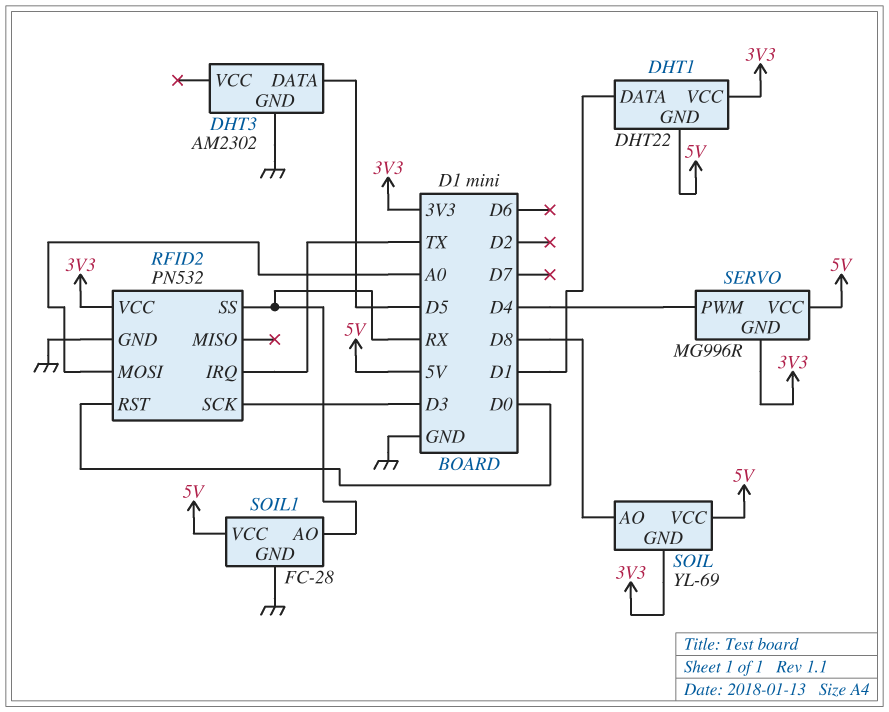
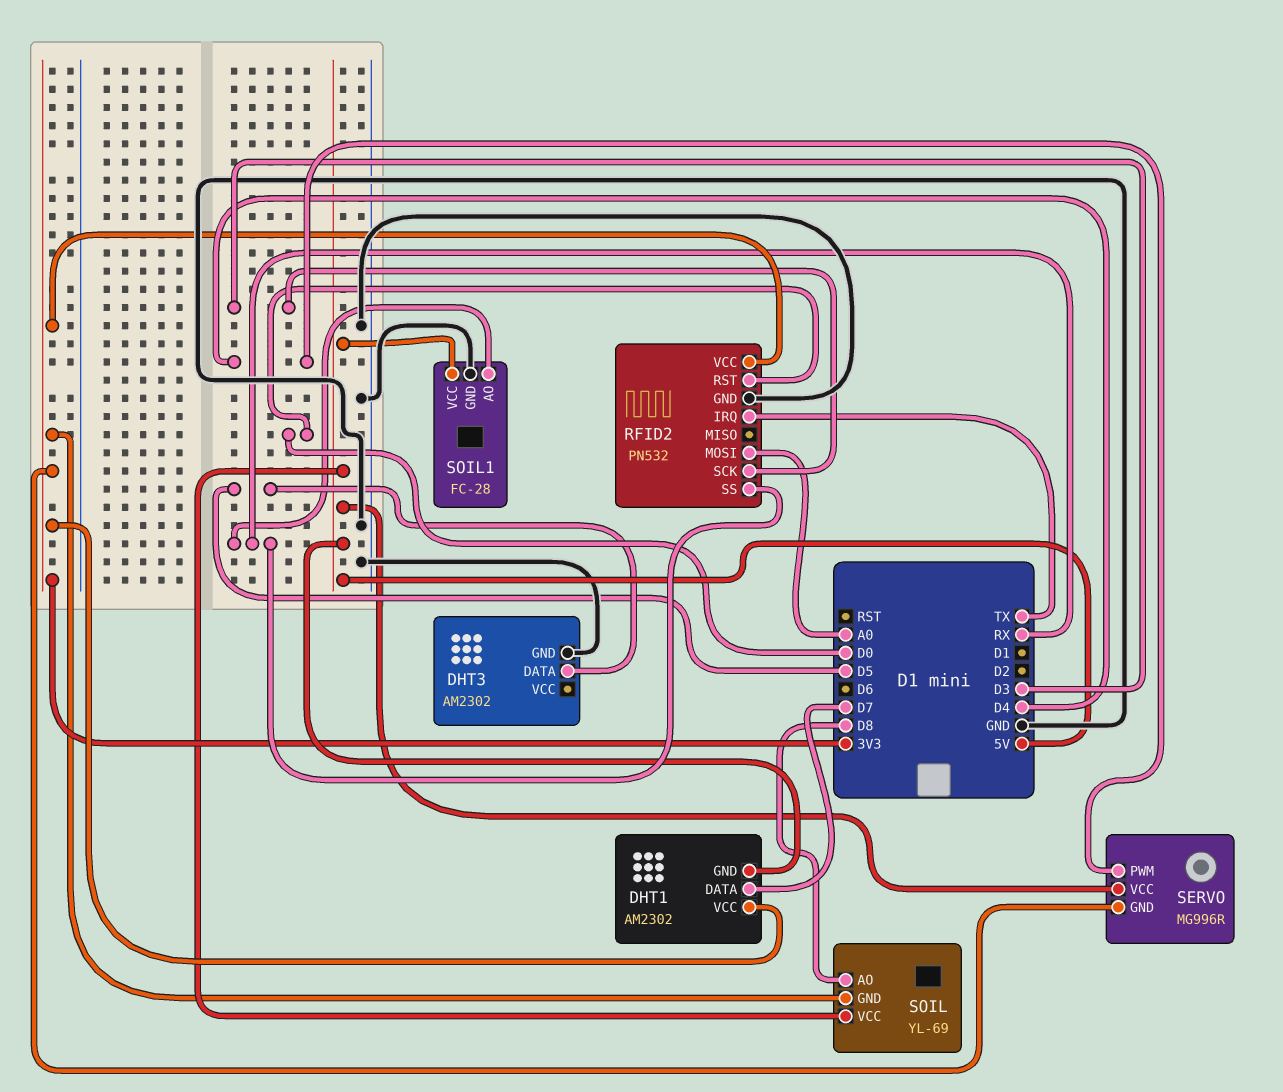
DHT1: DHT22 -> AM2302
DHT1 pin DATA: D1 -> D7

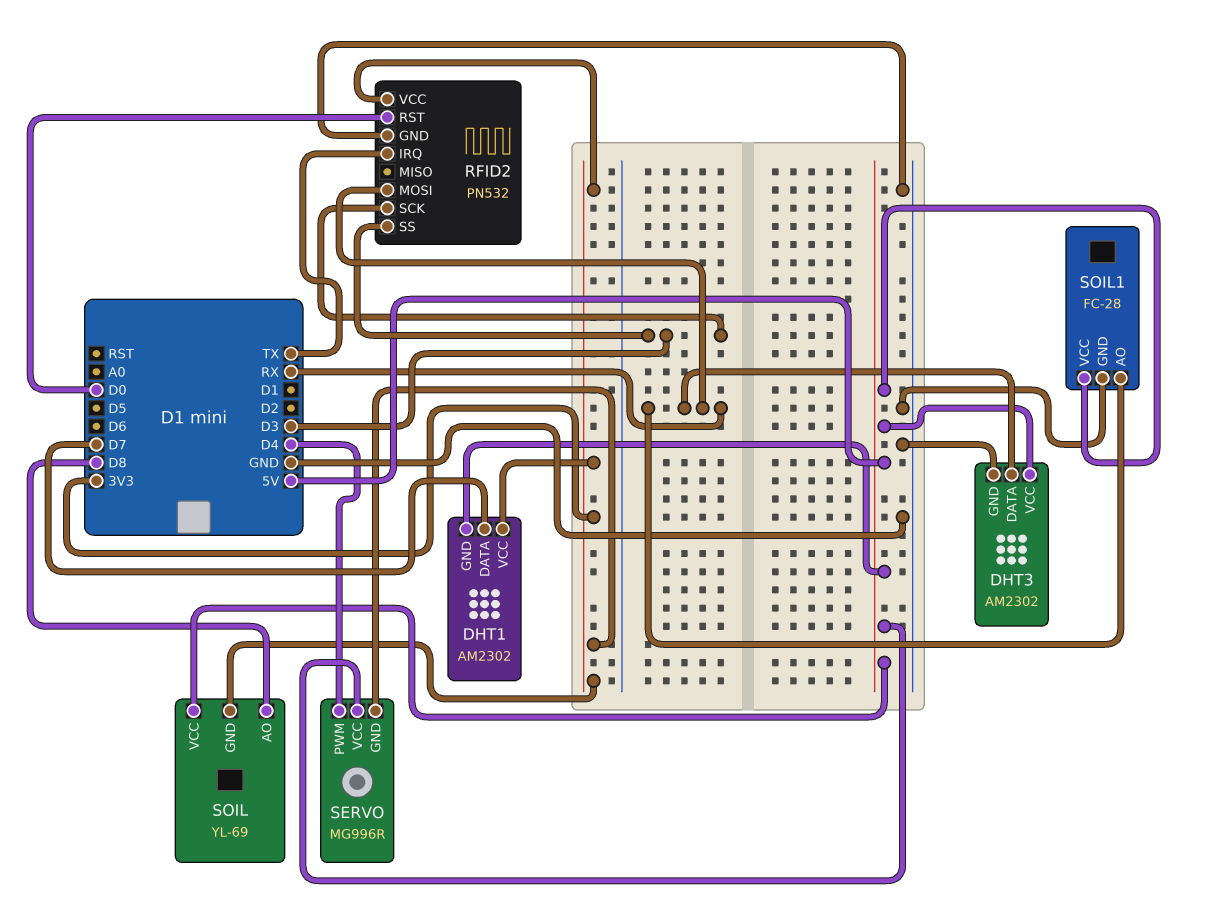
DHT3 pin DATA: D5 -> RX
DHT3 pin VCC: none -> 5V
RFID2 pin MOSI: A0 -> RX
RFID2 pin SS: RX -> D3

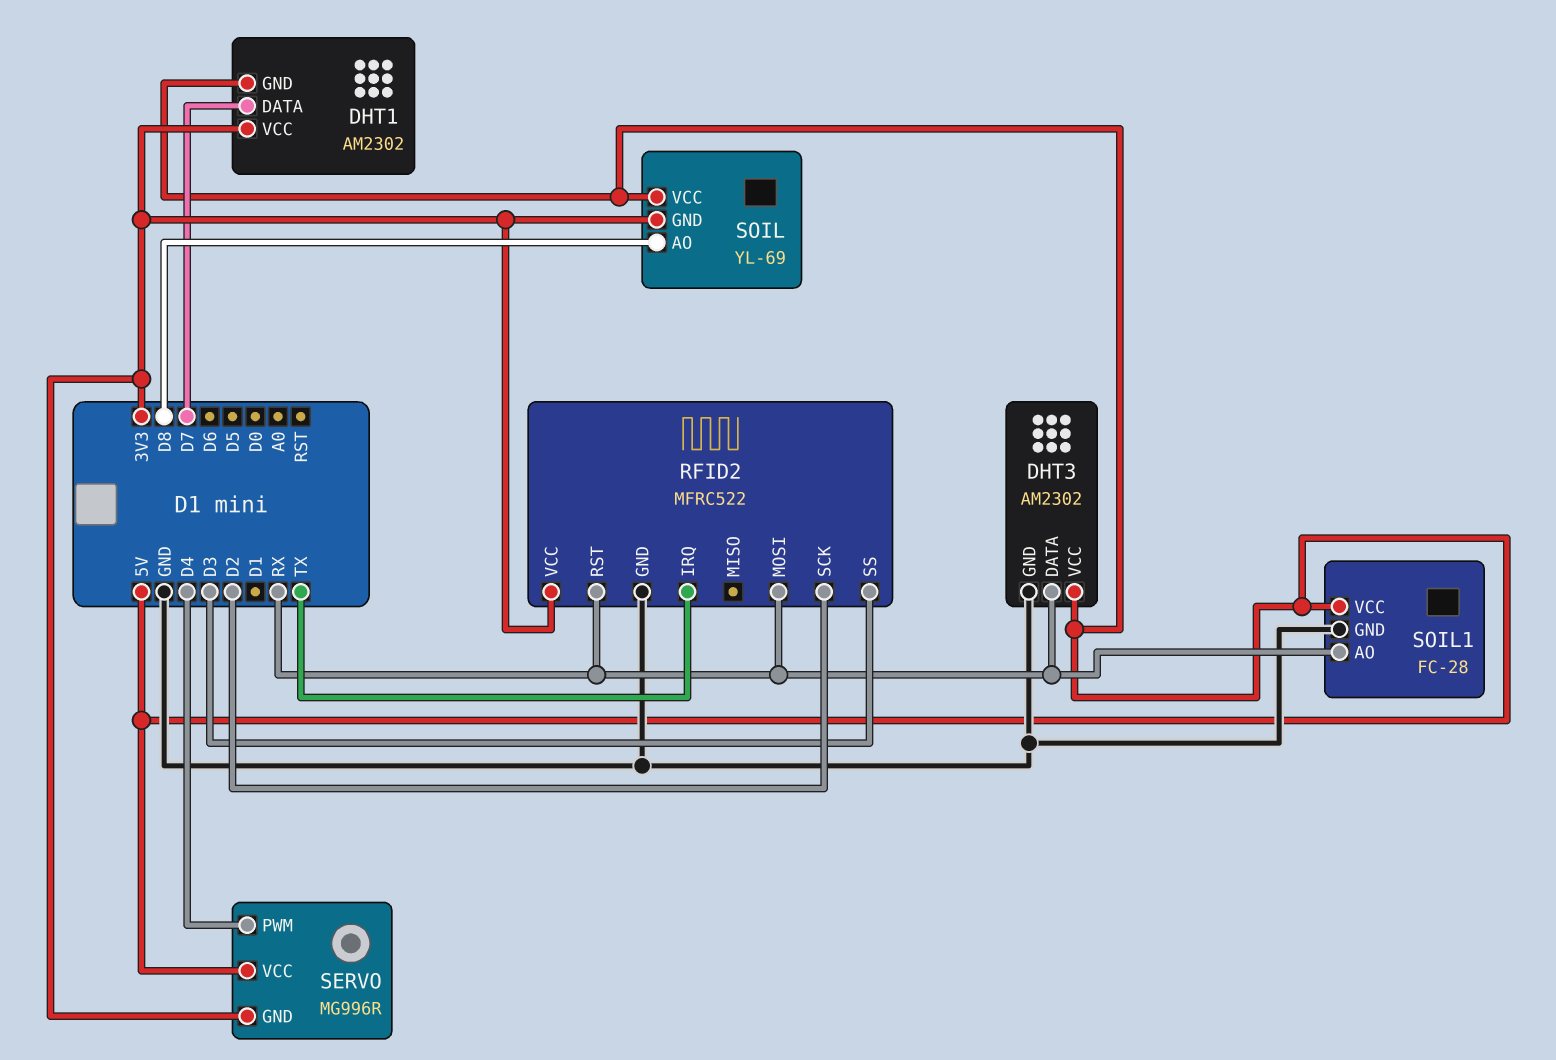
RFID2: PN532 -> MFRC522
RFID2 pin RST: D0 -> RX
RFID2 pin SCK: D3 -> D2

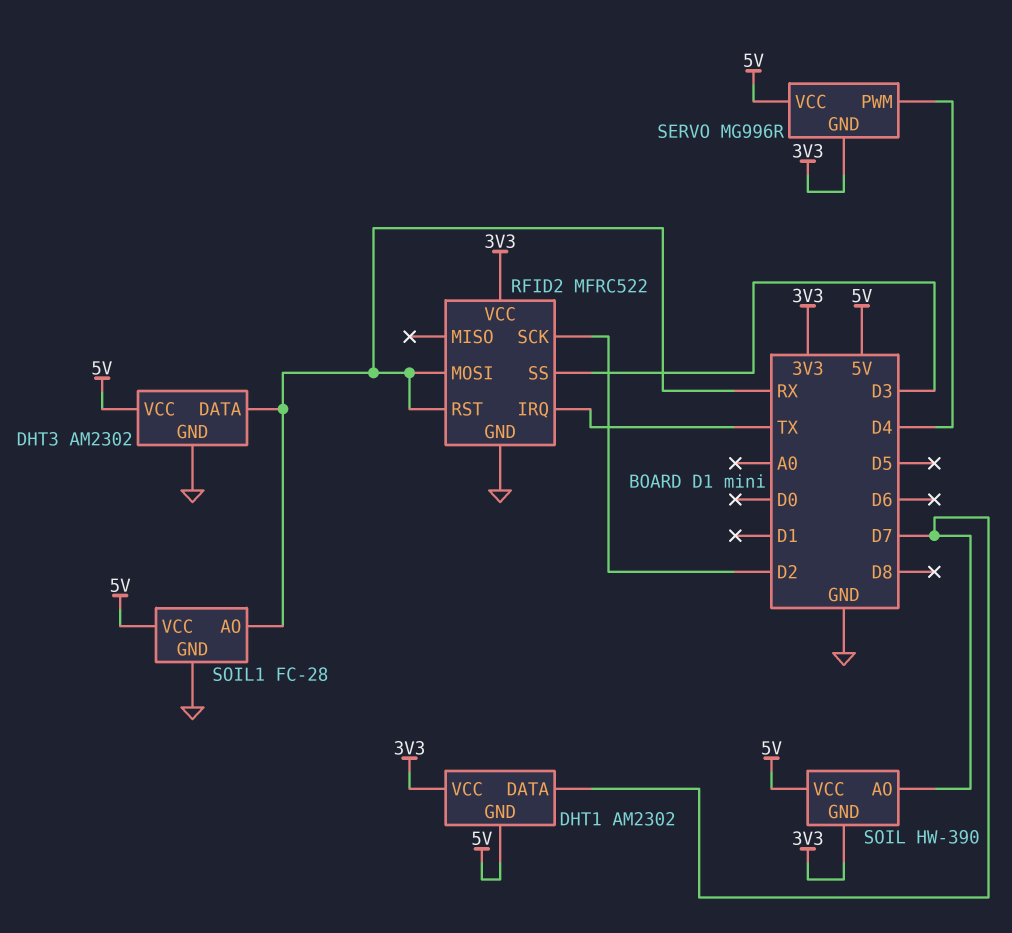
SOIL: YL-69 -> HW-390
SOIL pin AO: D8 -> D7

